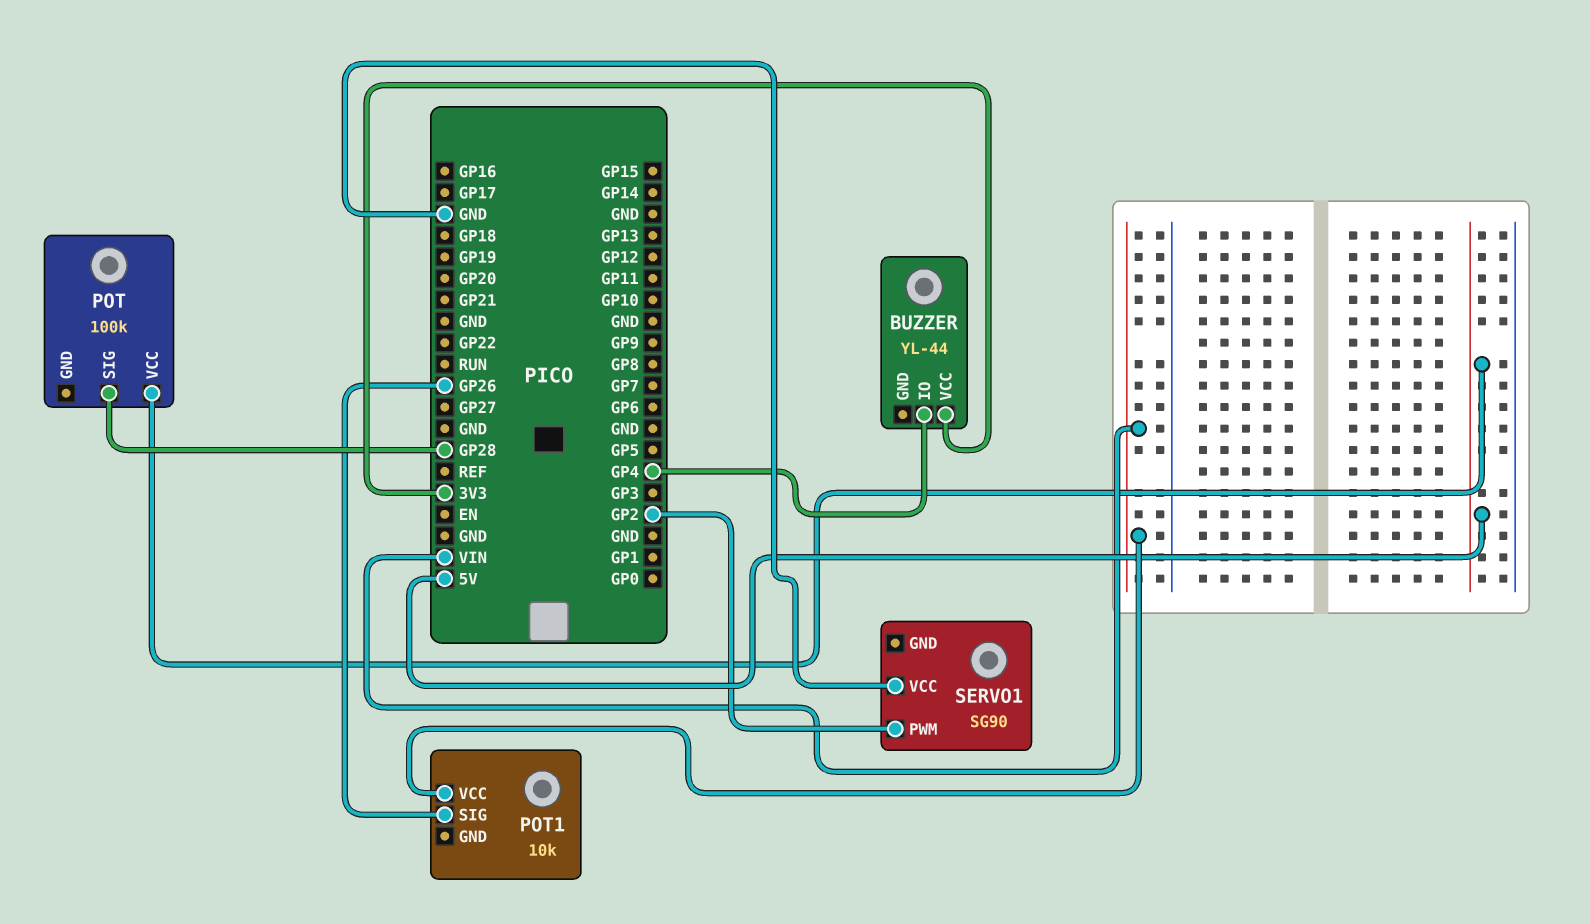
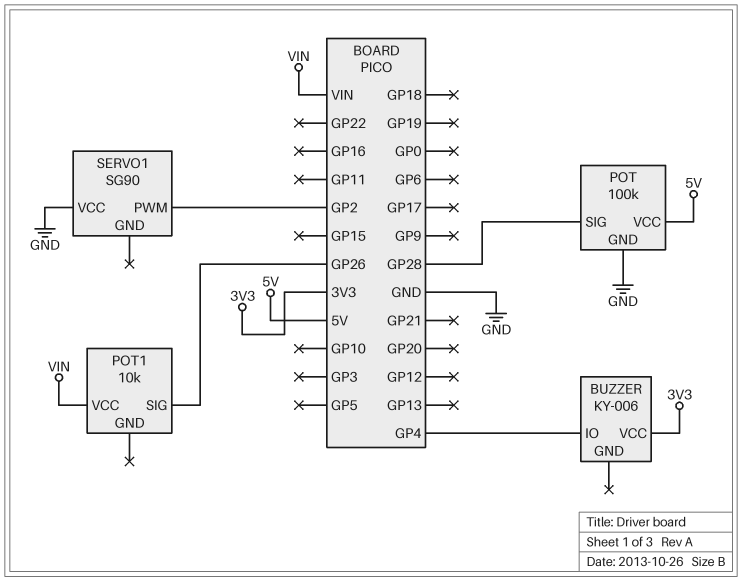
BUZZER: YL-44 -> KY-006
POT pin GND: none -> GND

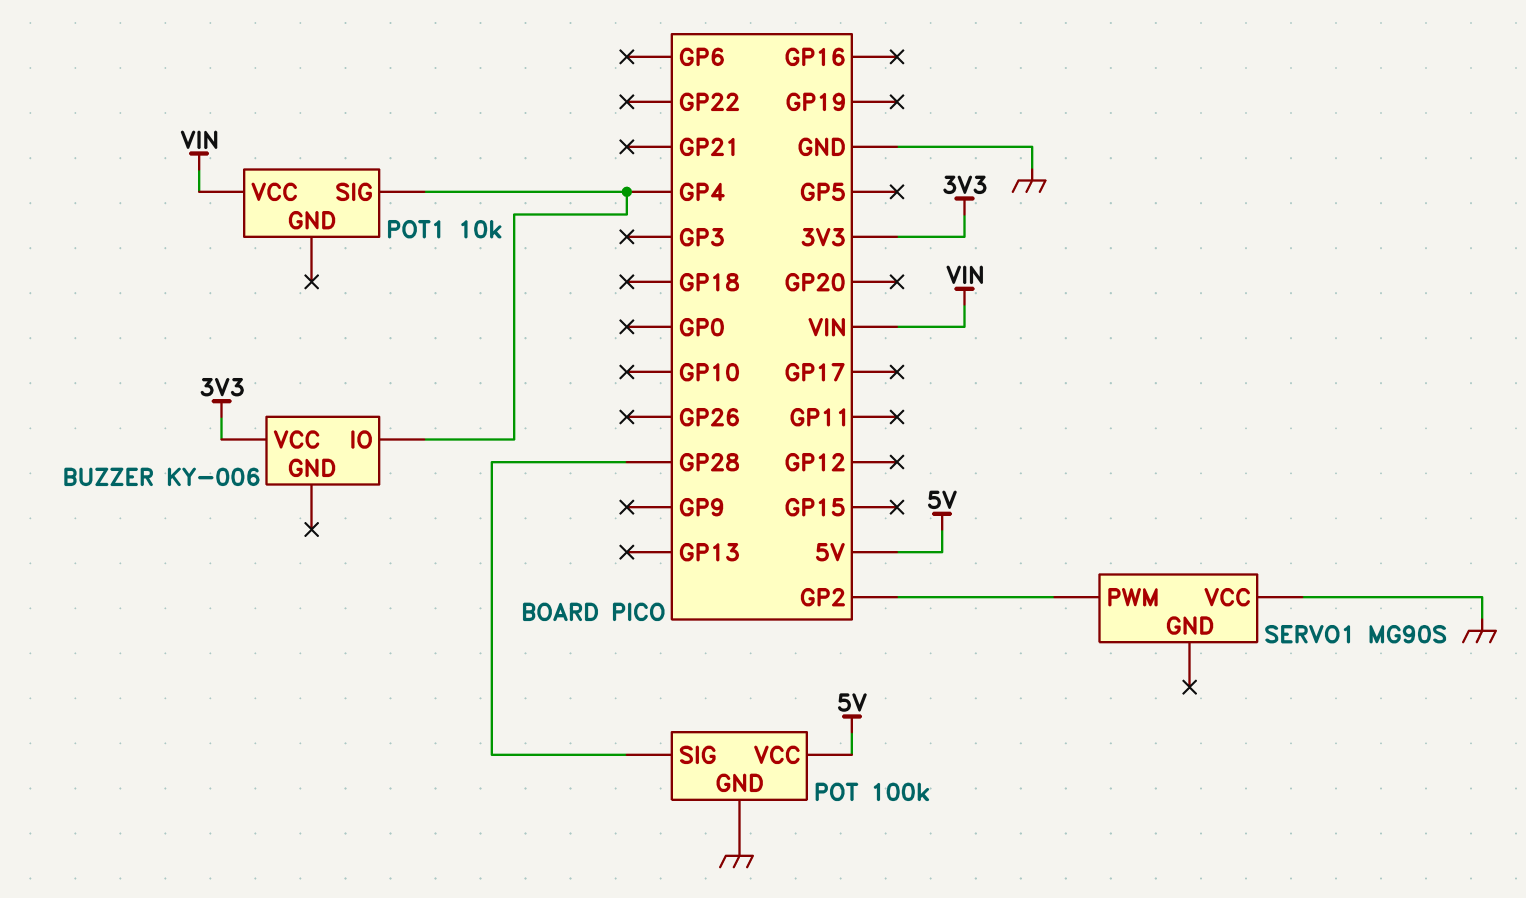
POT1 pin SIG: GP26 -> GP4
SERVO1: SG90 -> MG90S

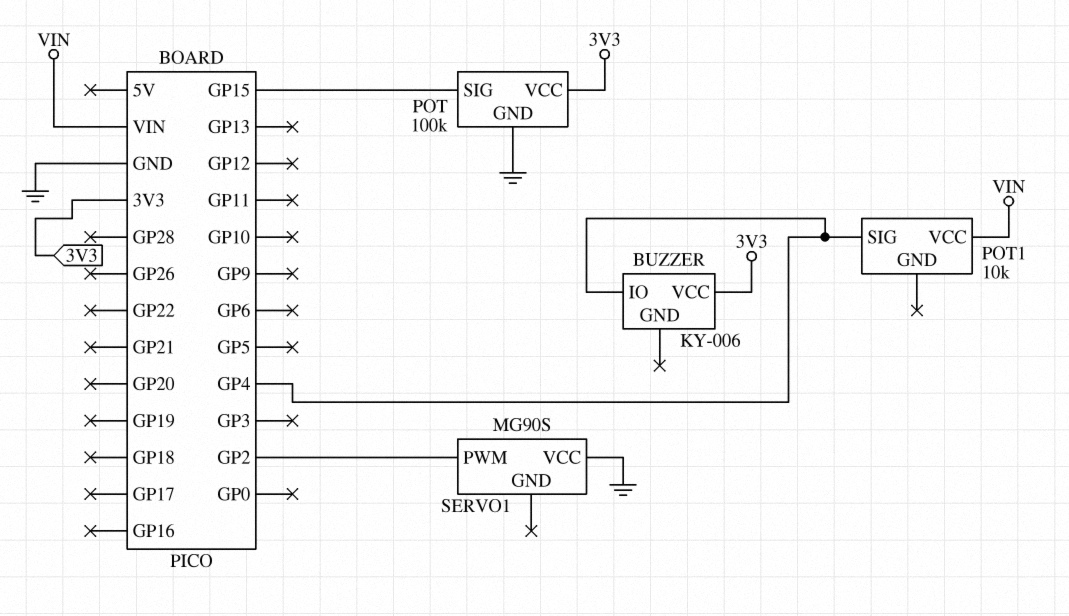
POT pin SIG: GP28 -> GP15
POT pin VCC: 5V -> 3V3

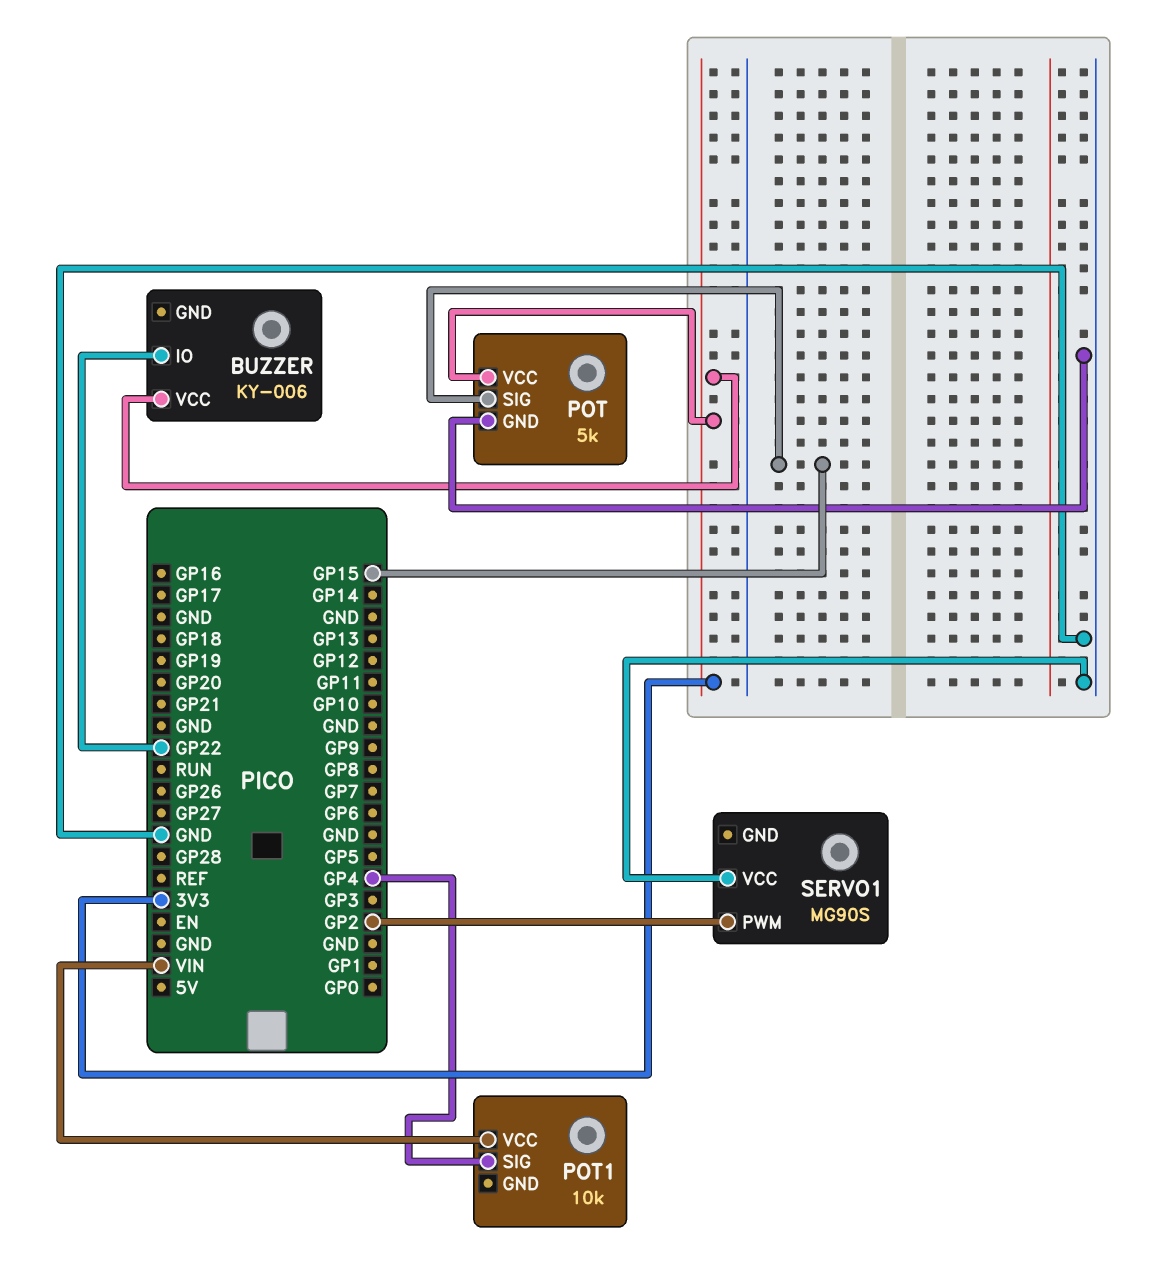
BUZZER pin IO: GP4 -> GP22
POT: 100k -> 5k

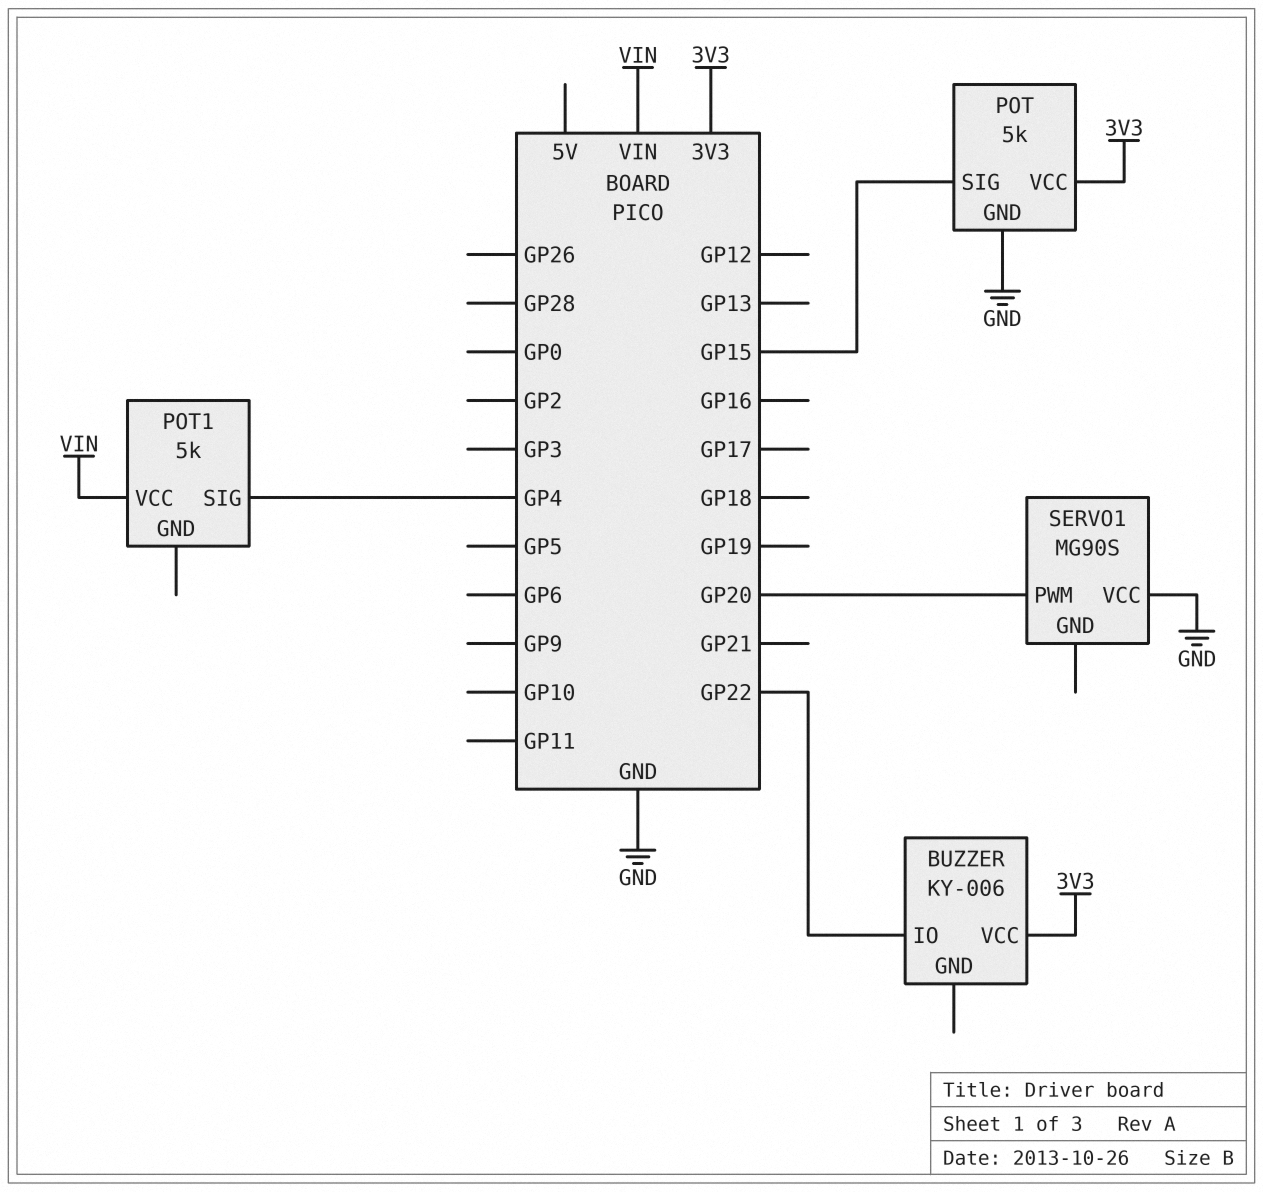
POT1: 10k -> 5k
SERVO1 pin PWM: GP2 -> GP20

